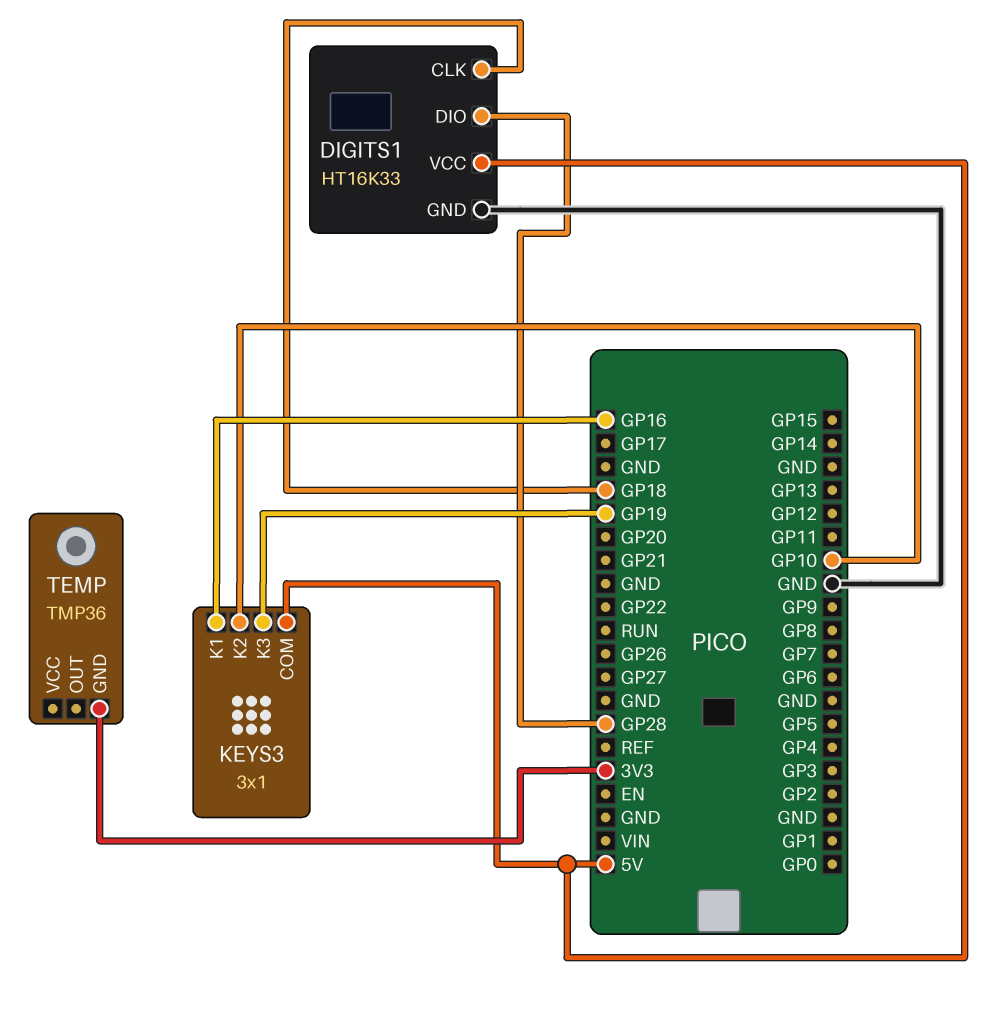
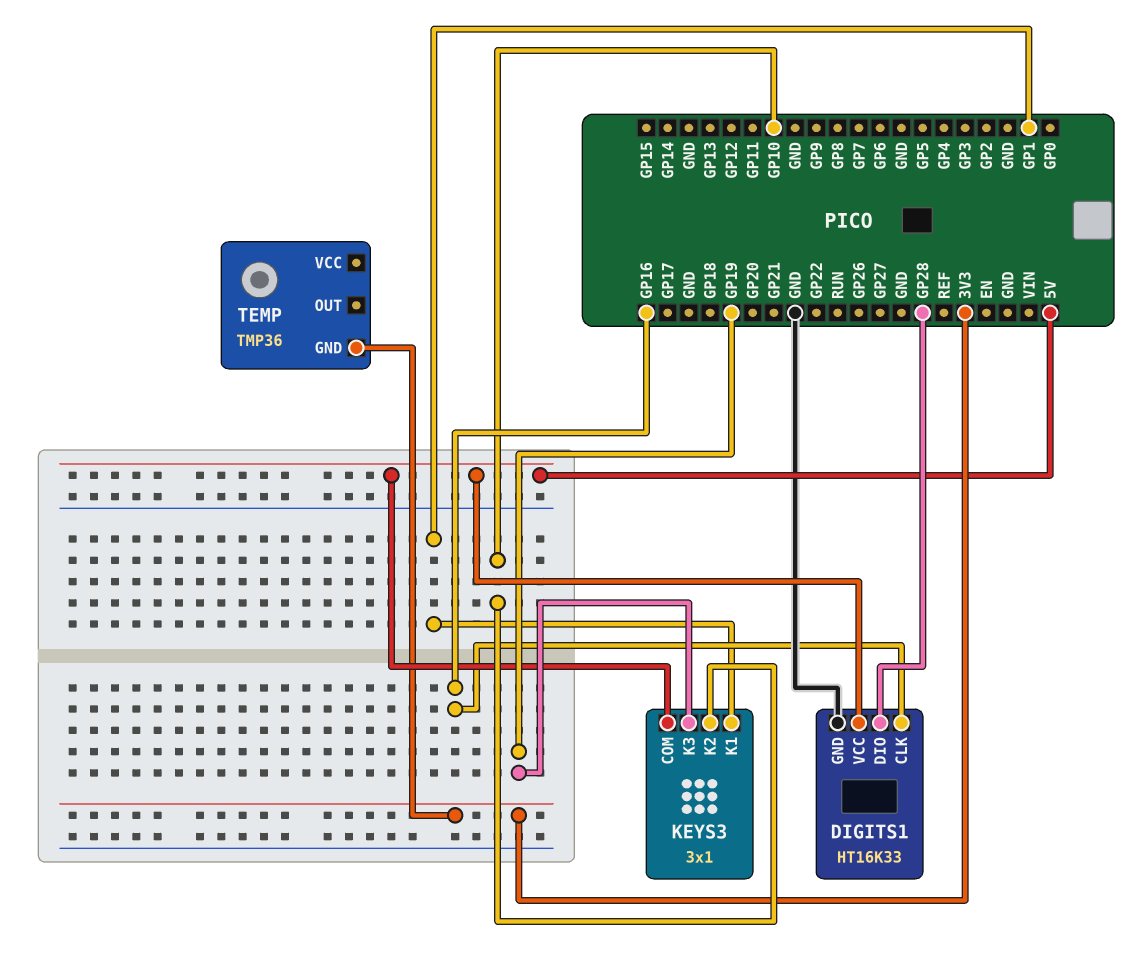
DIGITS1 pin CLK: GP18 -> GP16
KEYS3 pin K1: GP16 -> GP1

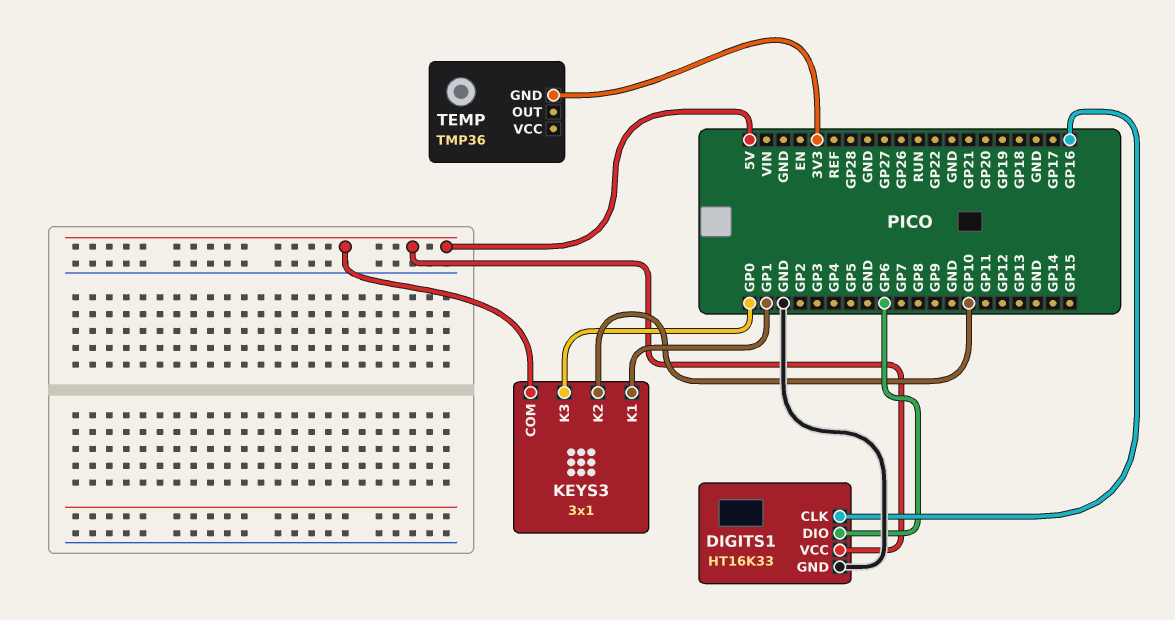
DIGITS1 pin DIO: GP28 -> GP6
KEYS3 pin K3: GP19 -> GP0

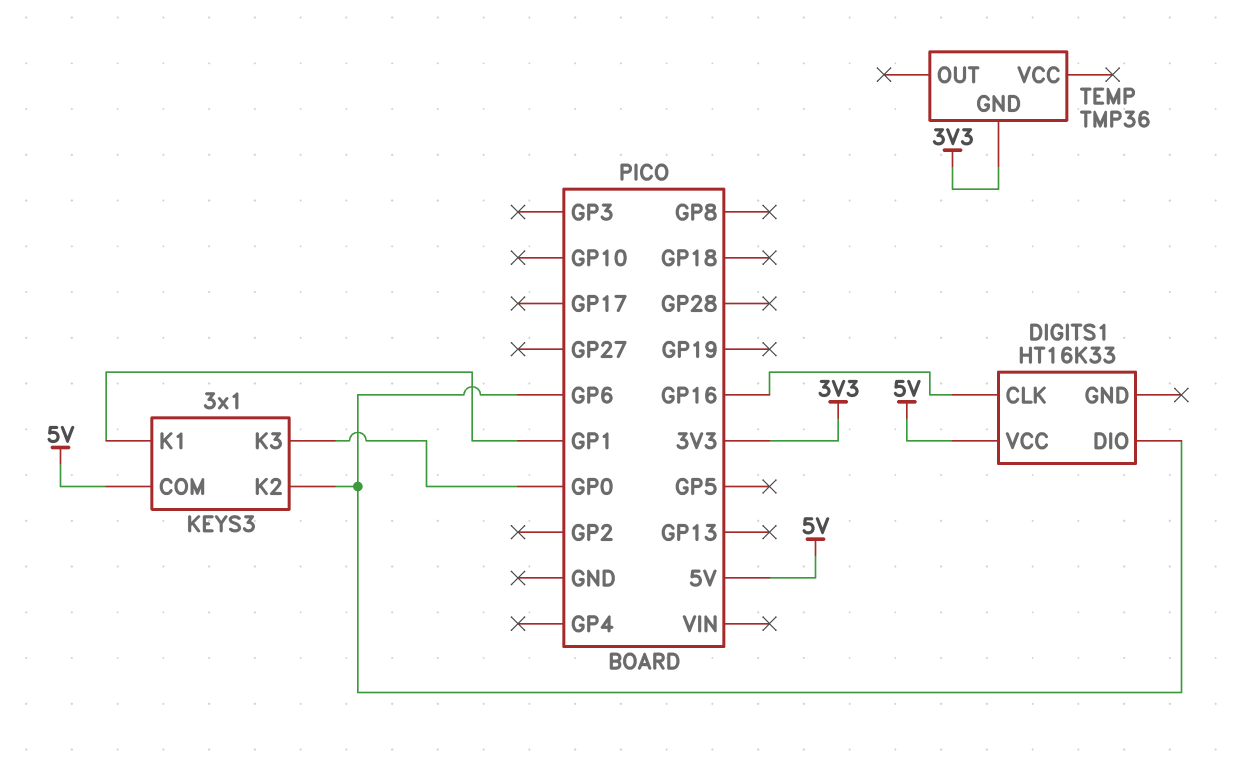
DIGITS1 pin GND: GND -> none
KEYS3 pin K2: GP10 -> GP6

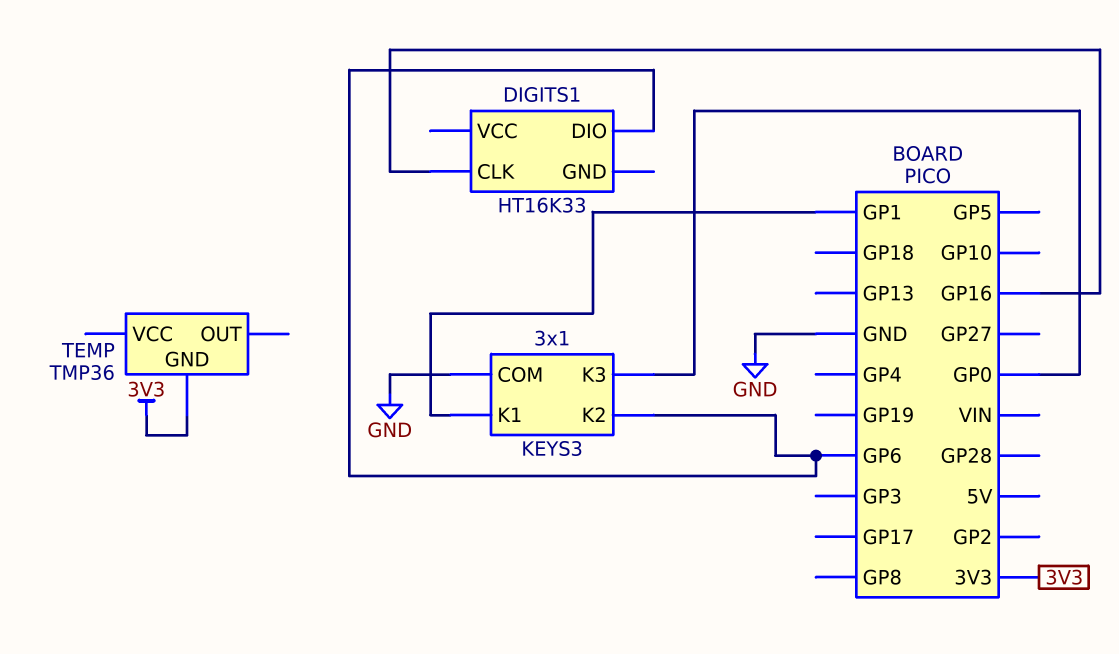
DIGITS1 pin VCC: 5V -> none
KEYS3 pin COM: 5V -> GND

